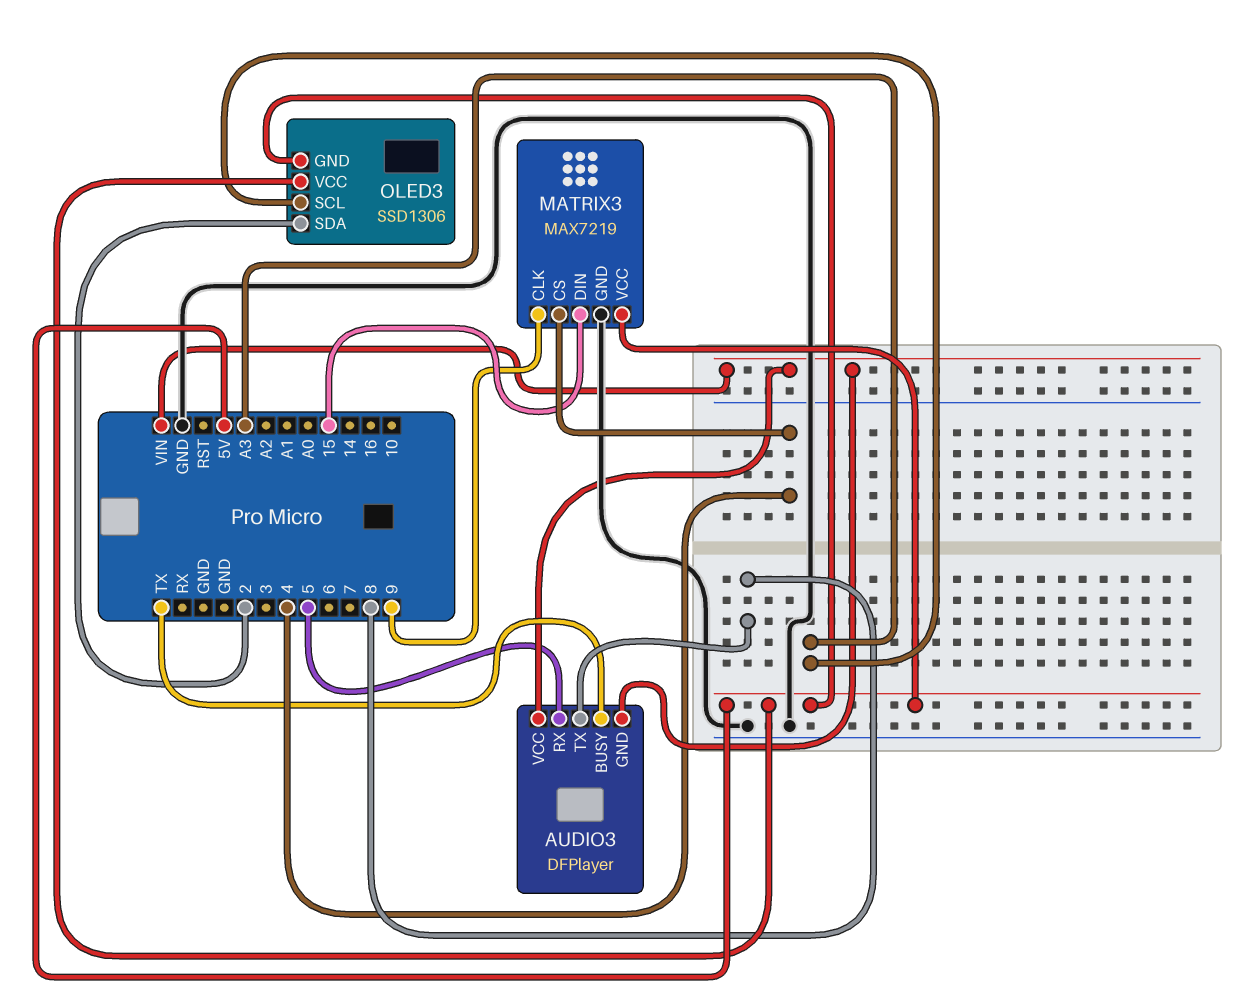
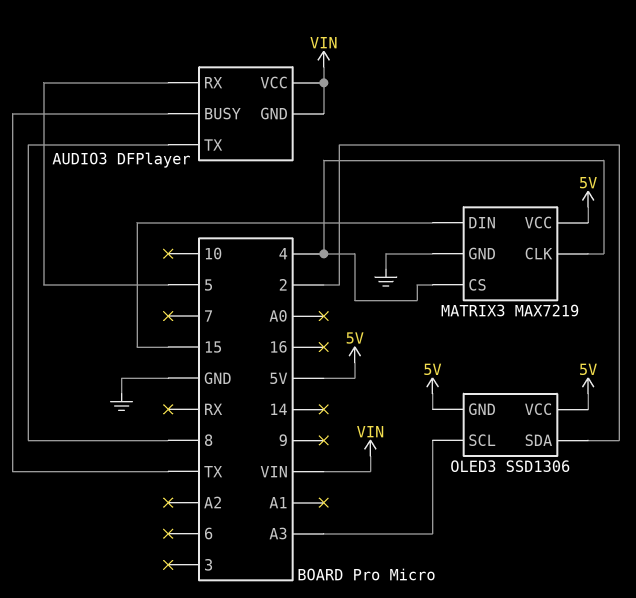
MATRIX3 pin CLK: 9 -> 4

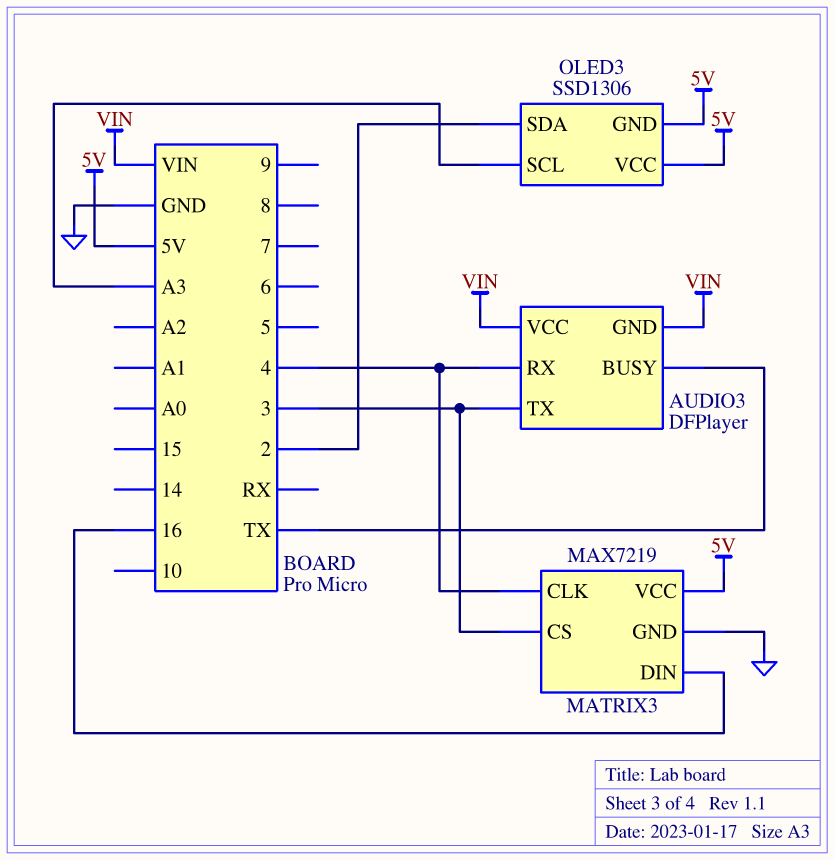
AUDIO3 pin RX: 5 -> 4
AUDIO3 pin TX: 8 -> 3
MATRIX3 pin CS: 4 -> 3
MATRIX3 pin DIN: 15 -> 16

